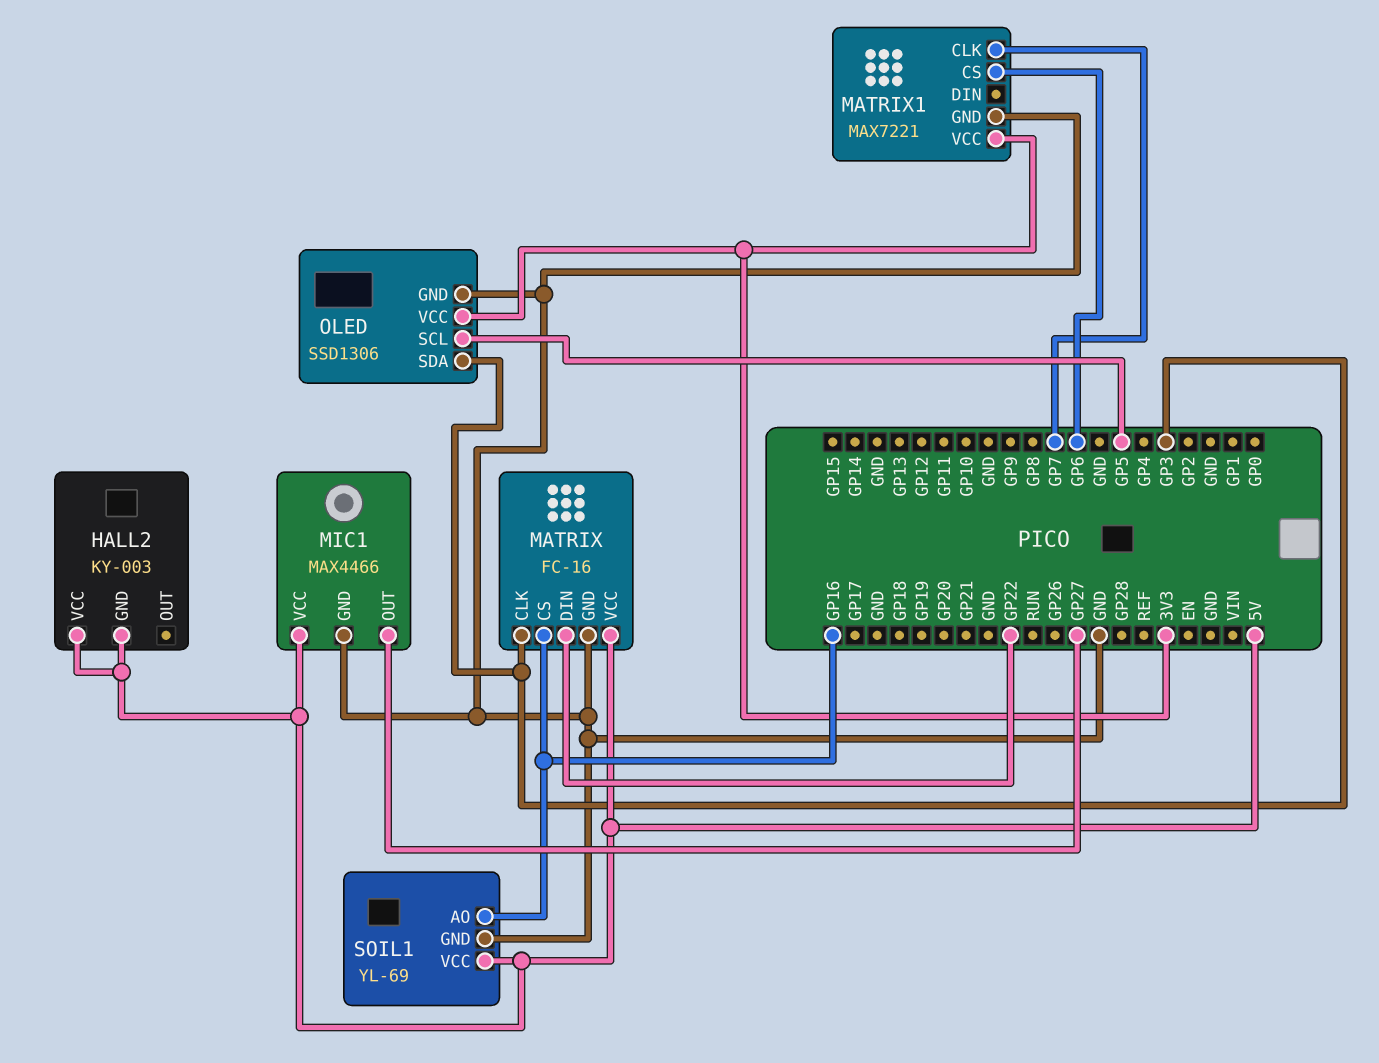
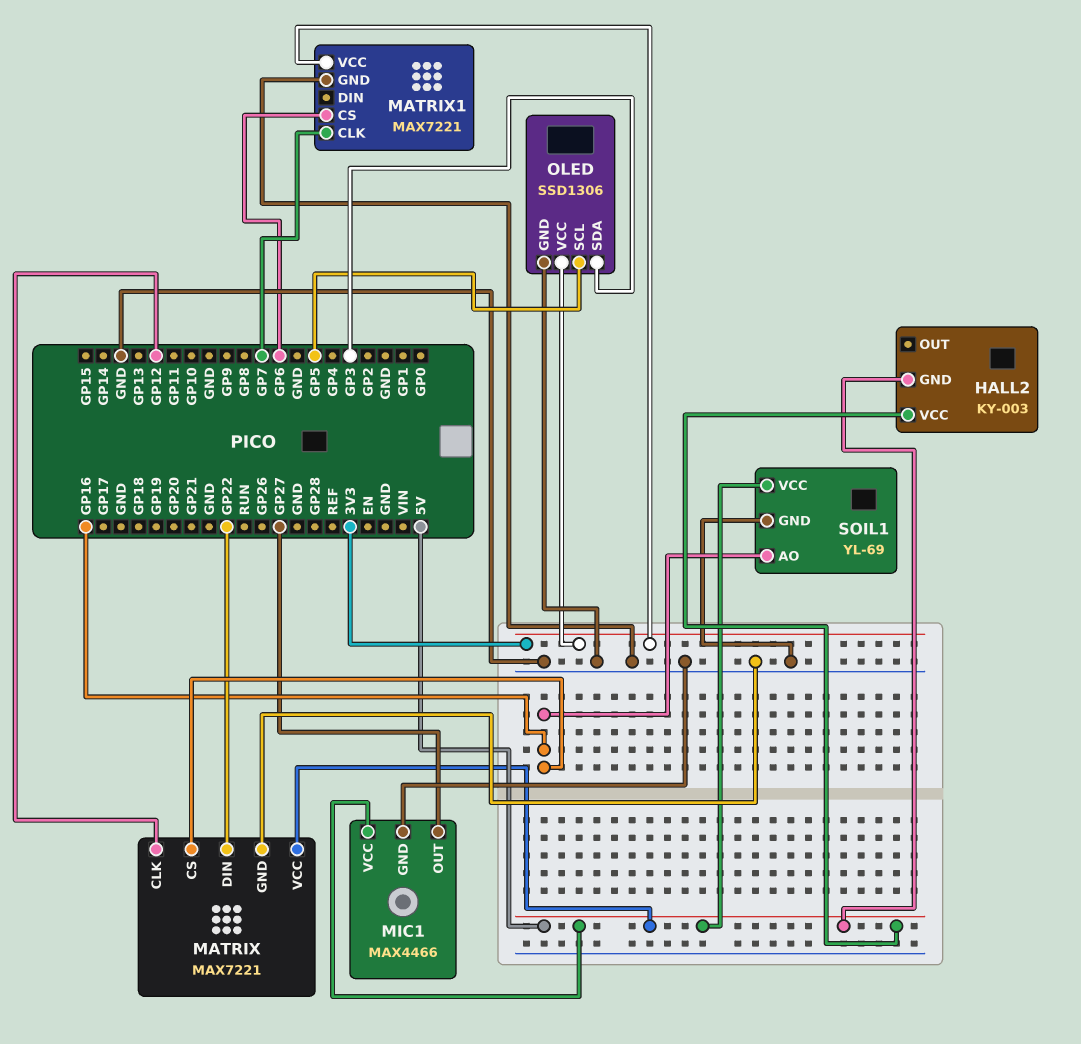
MATRIX: FC-16 -> MAX7221
MATRIX pin CLK: GP3 -> GP12

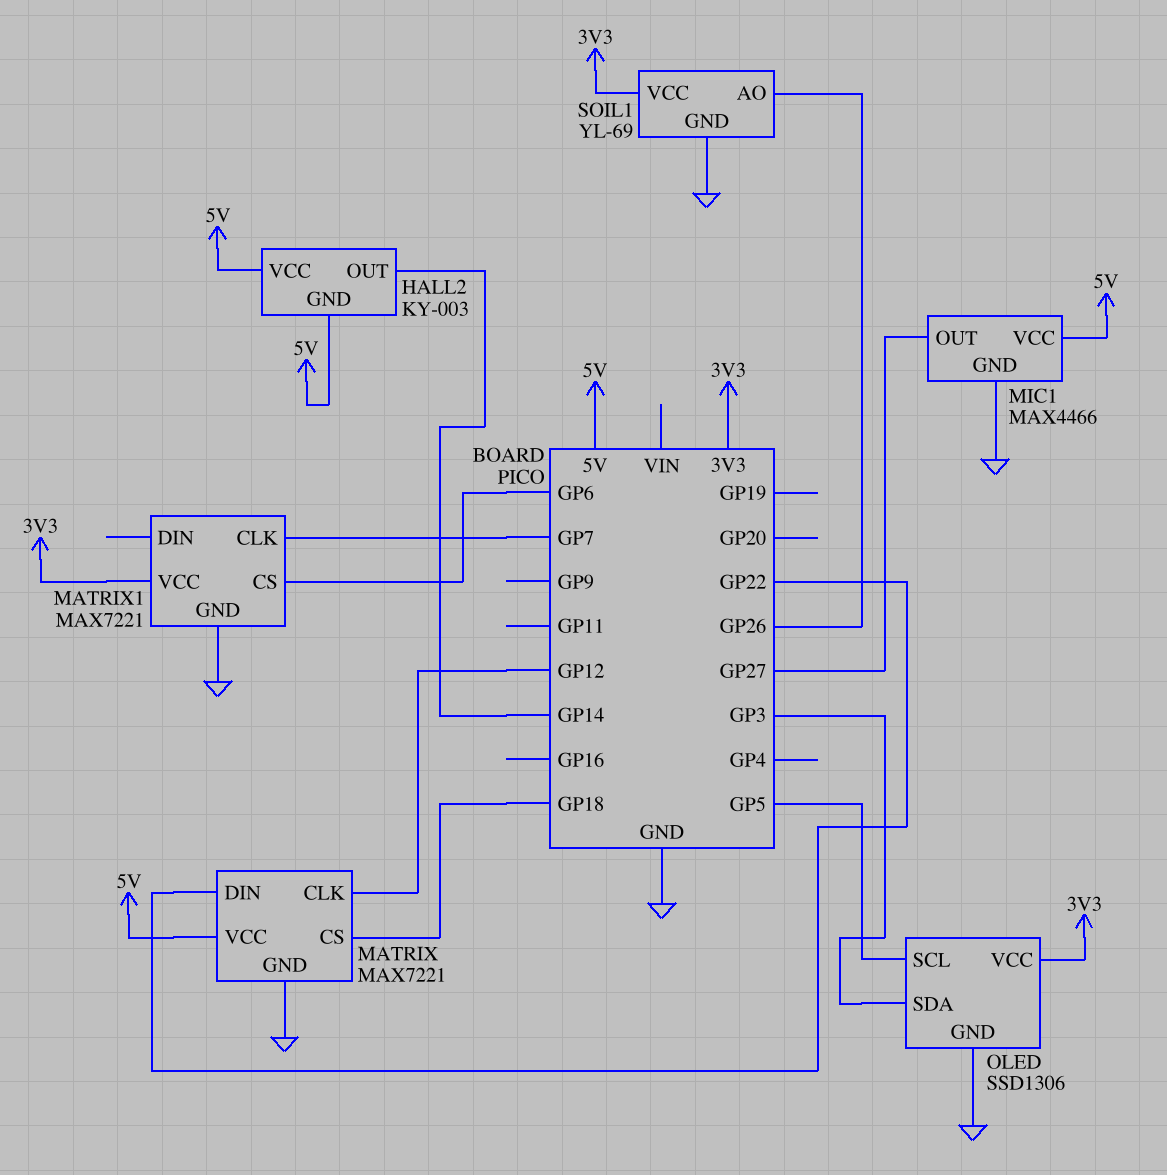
HALL2 pin OUT: none -> GP14
MATRIX pin CS: GP16 -> GP18
SOIL1 pin AO: GP16 -> GP26
SOIL1 pin VCC: 5V -> 3V3

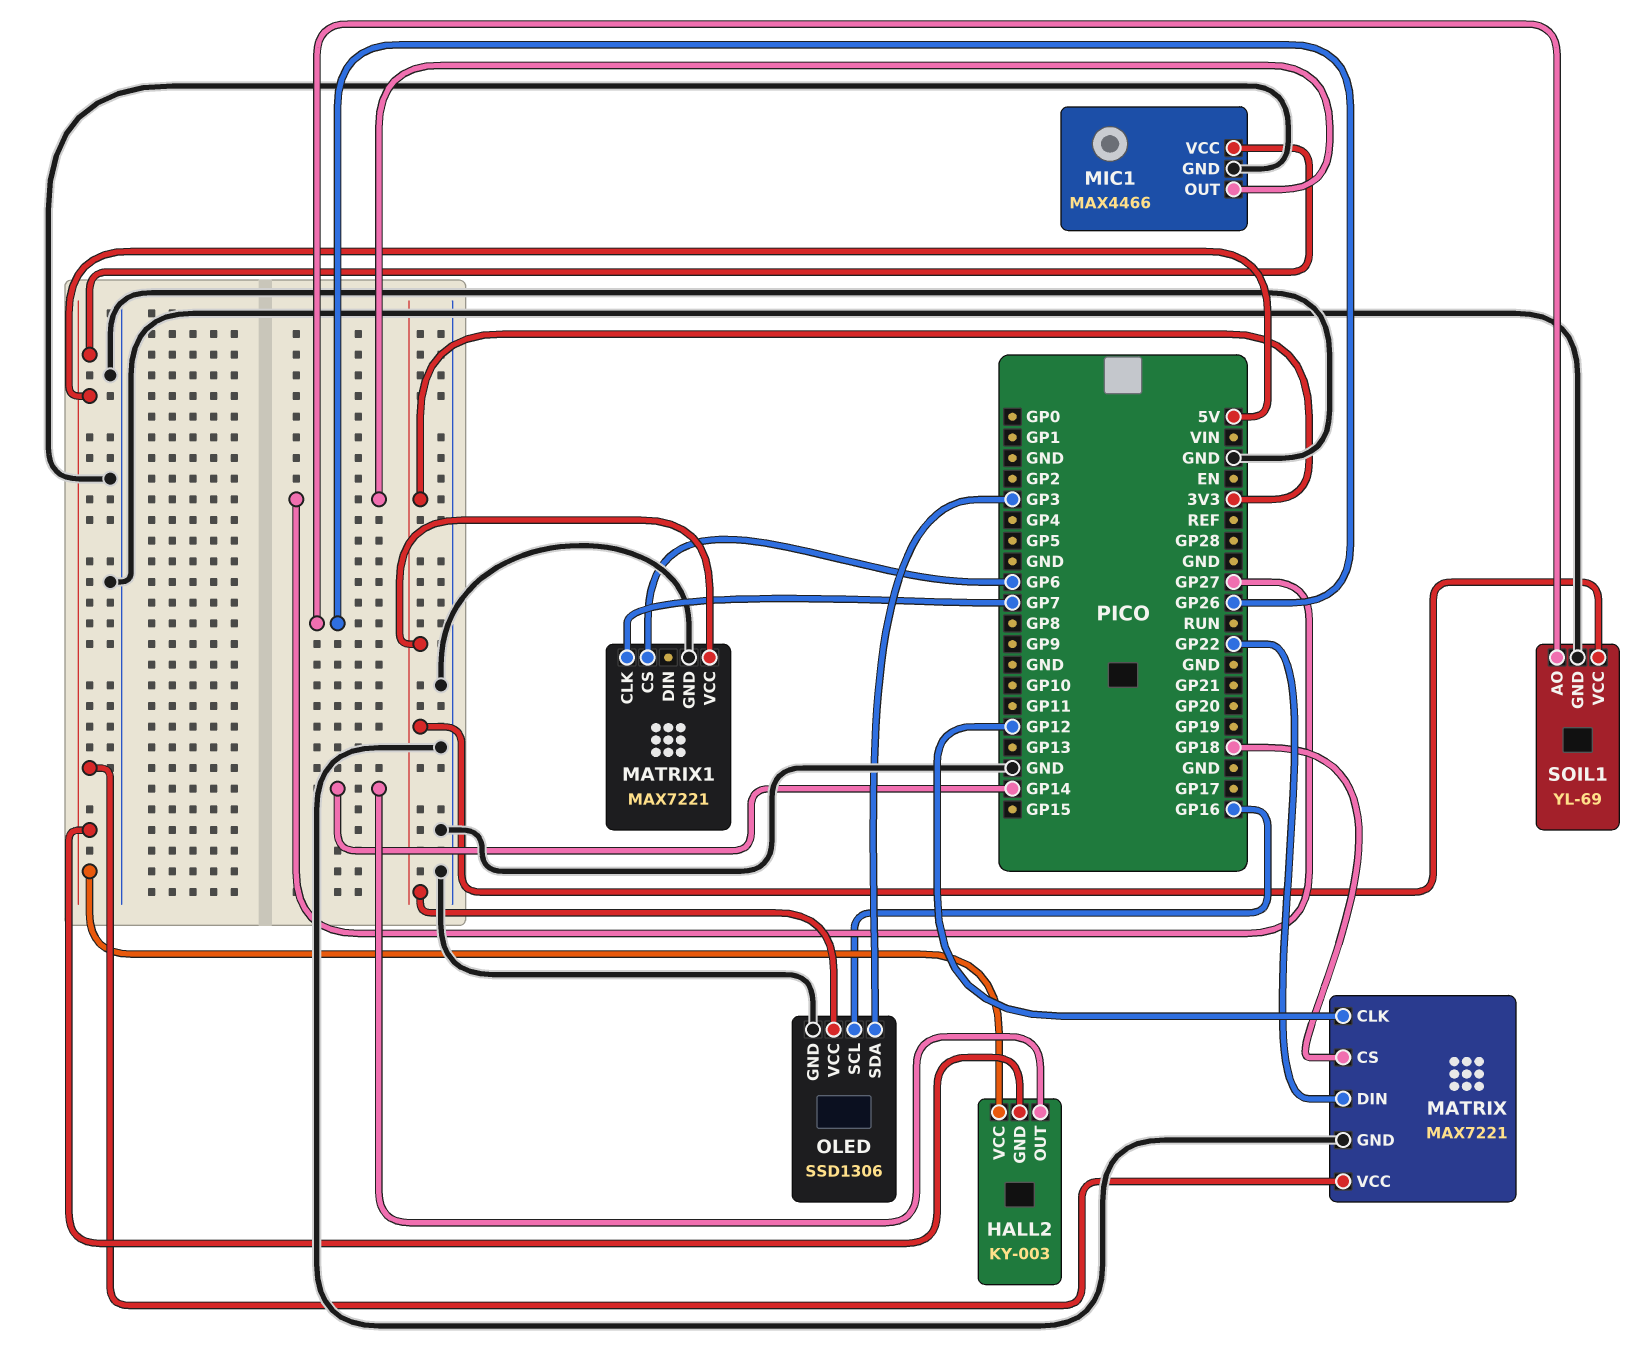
OLED pin SCL: GP5 -> GP16

